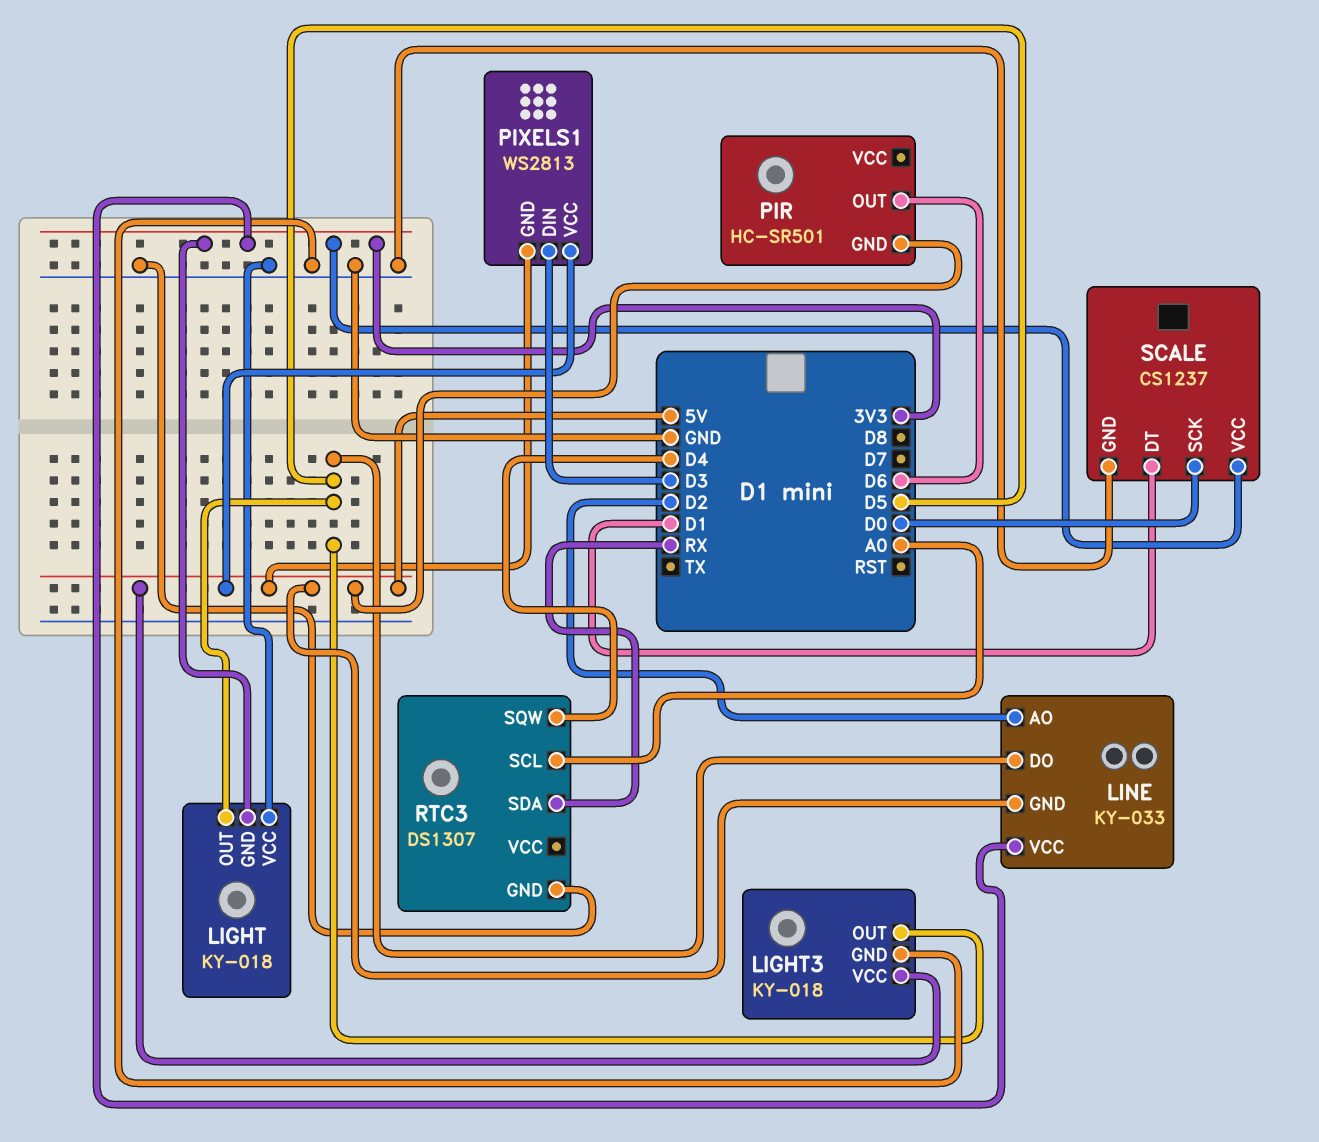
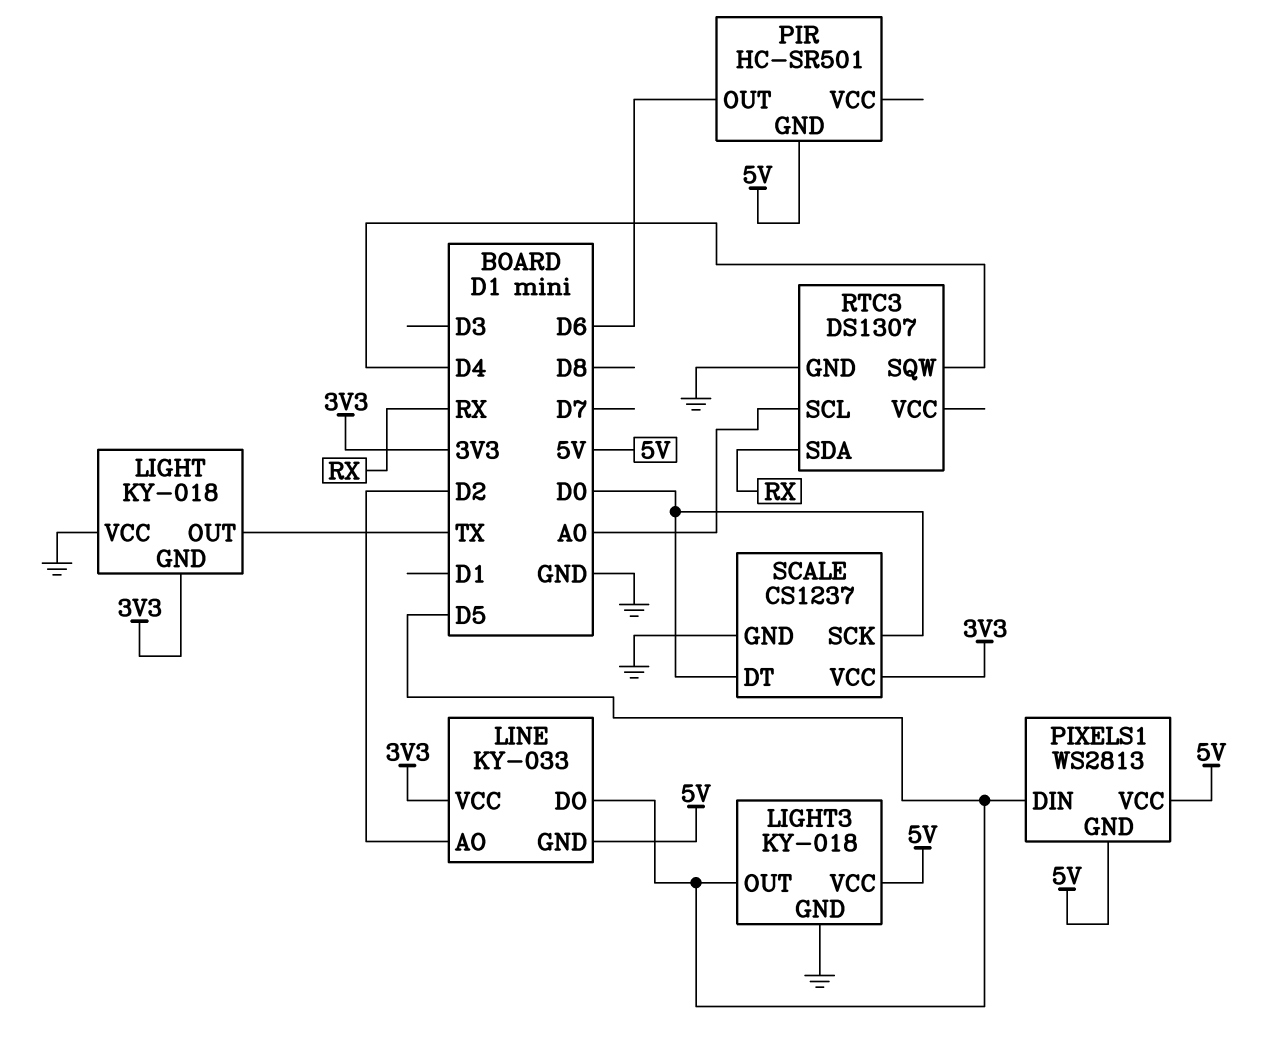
LIGHT pin OUT: D5 -> TX
PIXELS1 pin DIN: D3 -> D5
SCALE pin DT: D1 -> D0

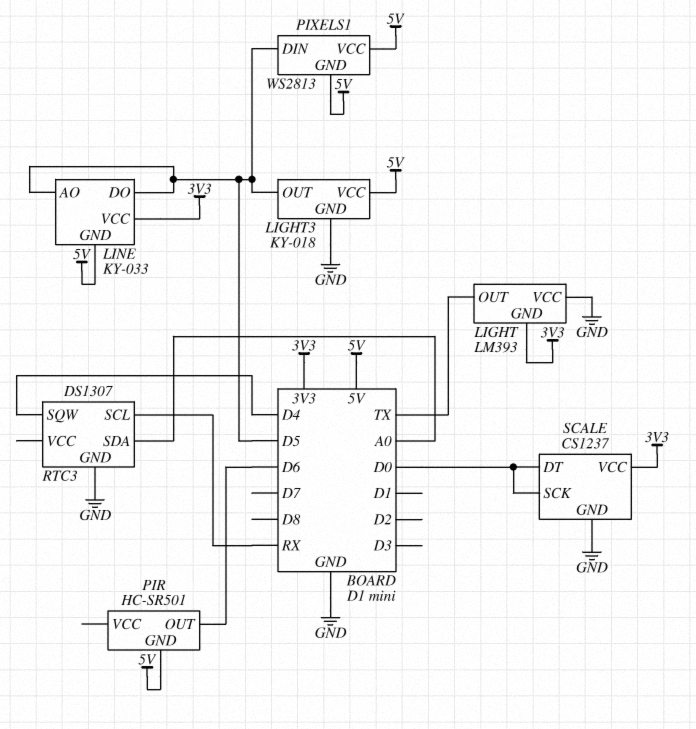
LIGHT: KY-018 -> LM393
LINE pin AO: D2 -> D5
RTC3 pin SCL: A0 -> RX
RTC3 pin SDA: RX -> A0

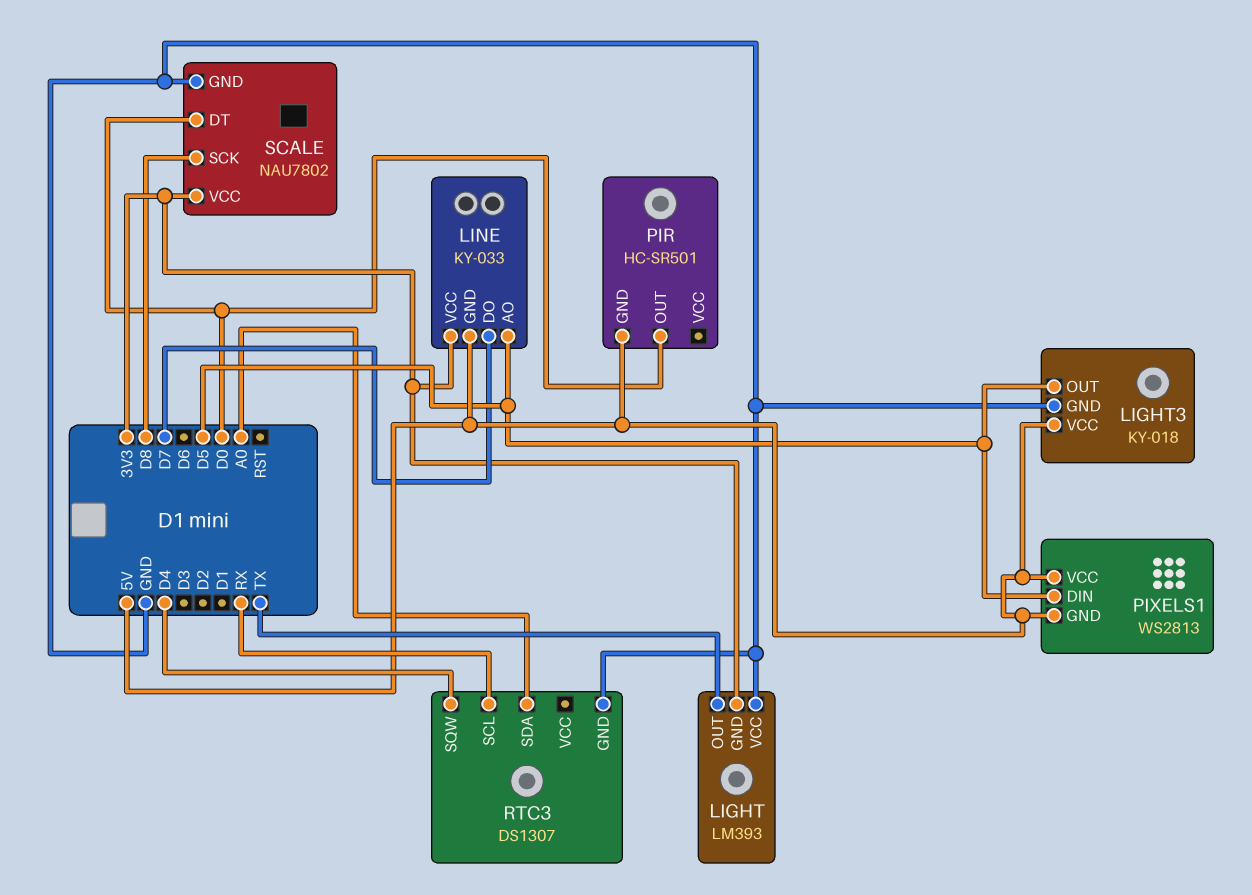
LINE pin DO: D5 -> D7
PIR pin OUT: D6 -> D0
SCALE: CS1237 -> NAU7802
SCALE pin SCK: D0 -> D8

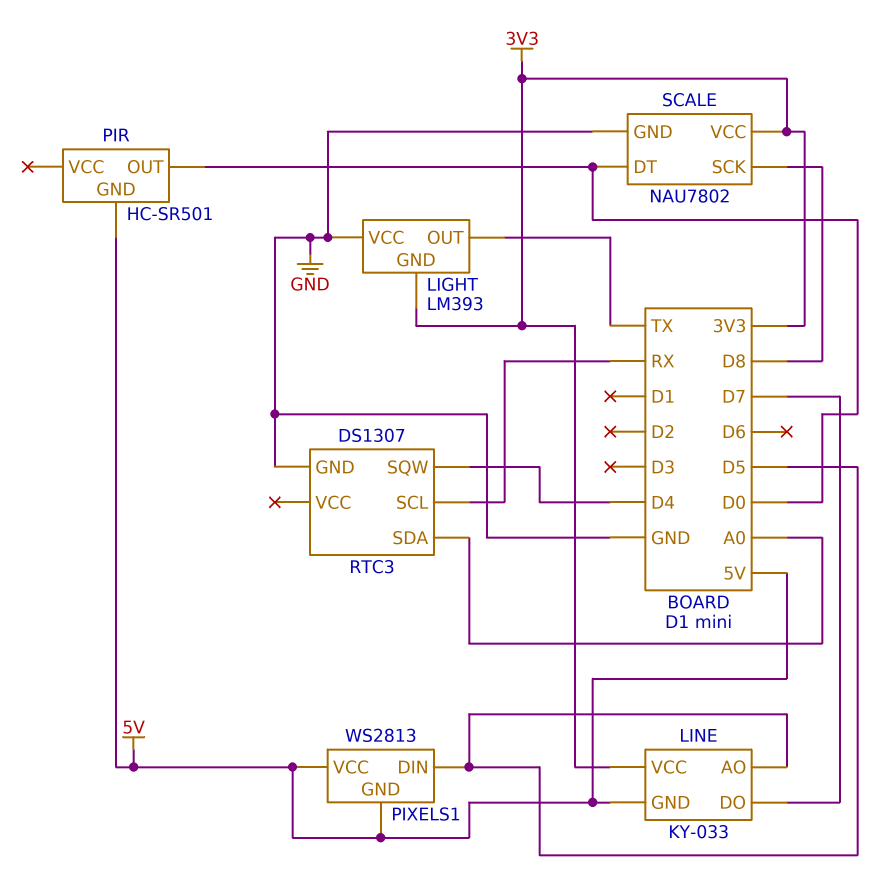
LIGHT3: KY-018 -> none
LIGHT3 pin GND: GND -> none
LIGHT3 pin OUT: D5 -> none
LIGHT3 pin VCC: 5V -> none

